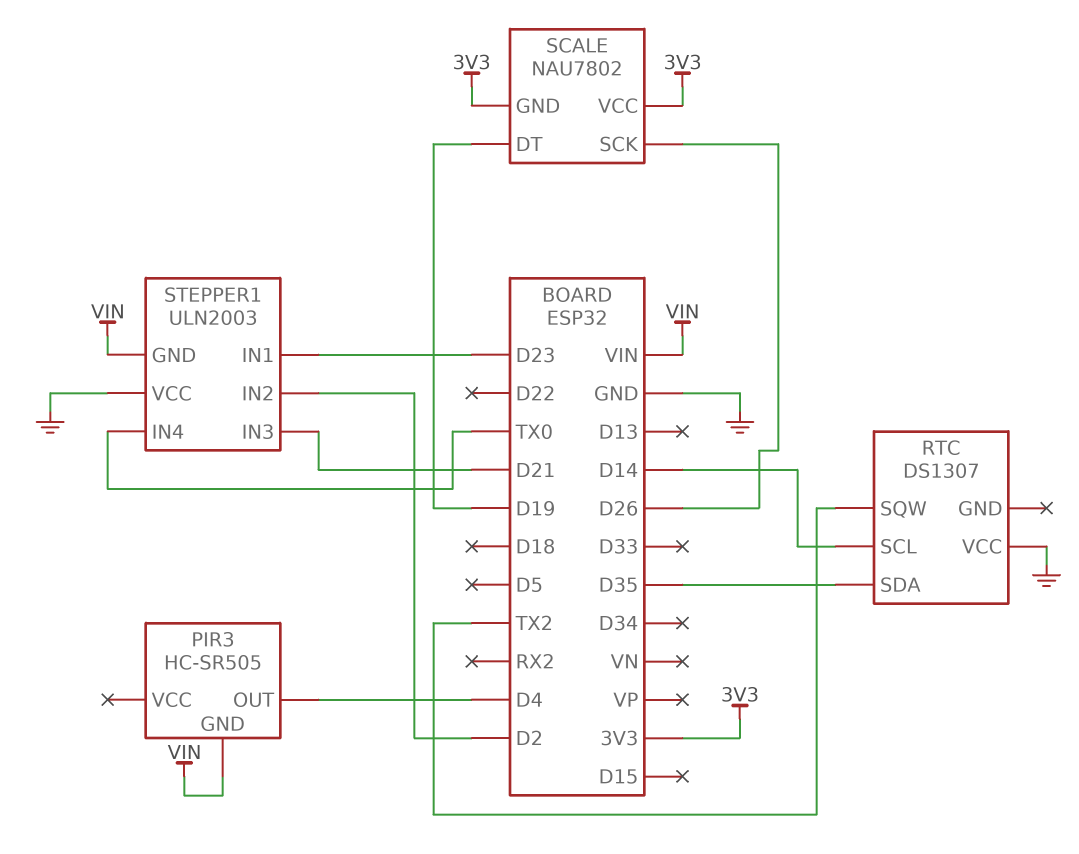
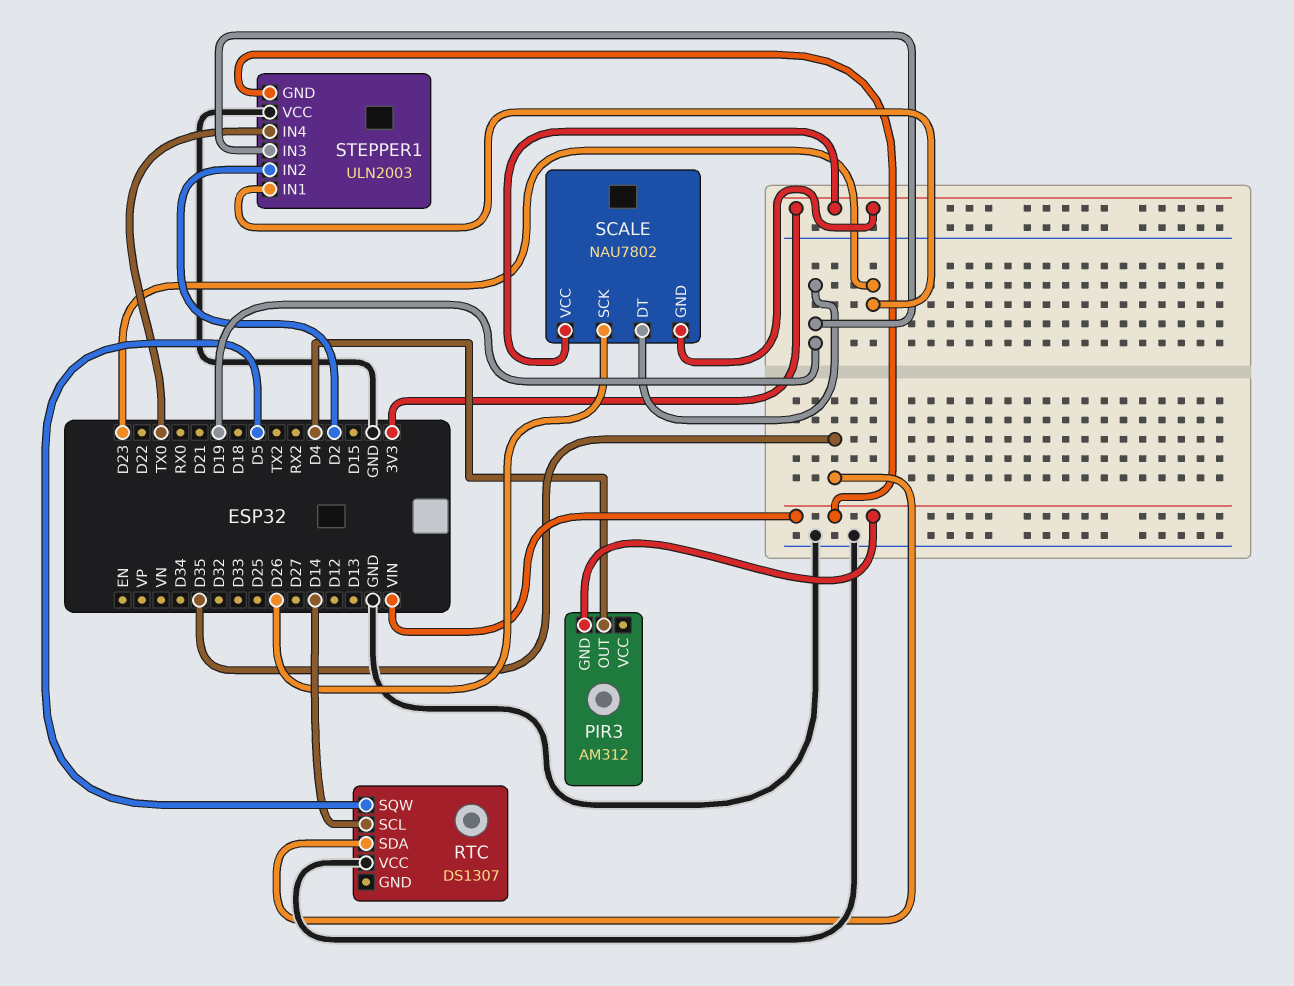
PIR3: HC-SR505 -> AM312
RTC pin SQW: TX2 -> D5
STEPPER1 pin IN3: D21 -> D19

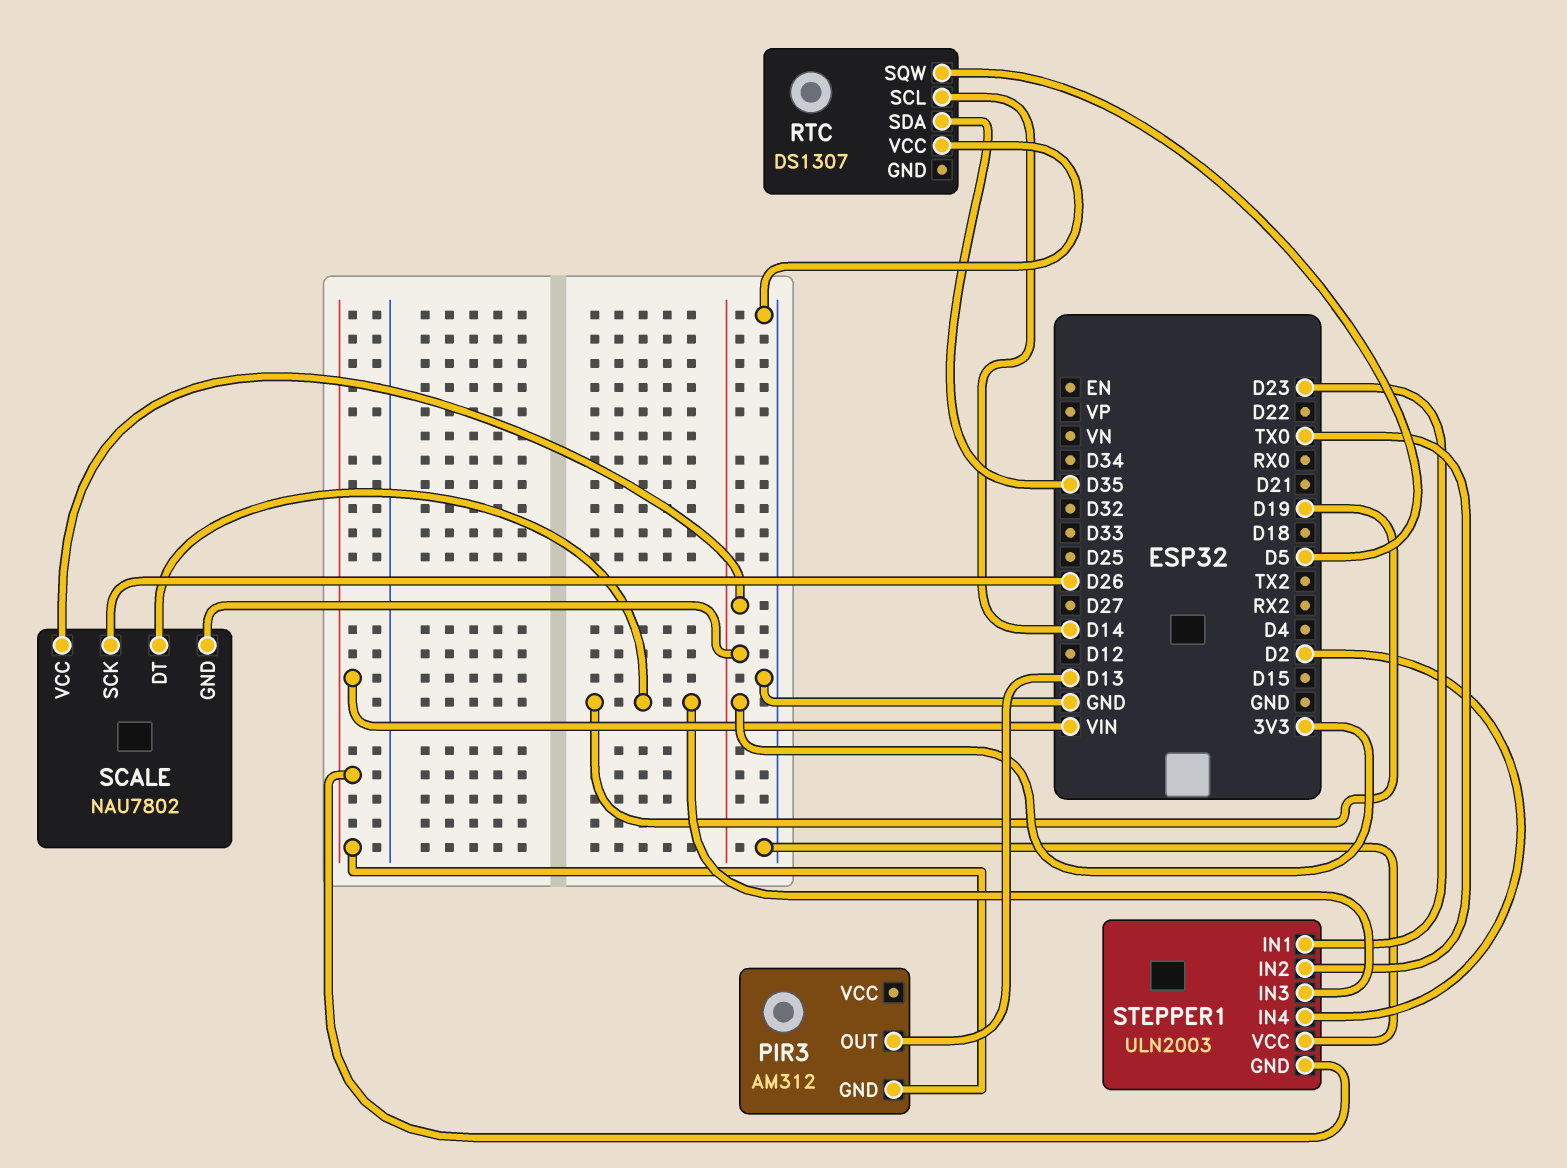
PIR3 pin OUT: D4 -> D13
STEPPER1 pin IN2: D2 -> TX0
STEPPER1 pin IN4: TX0 -> D2

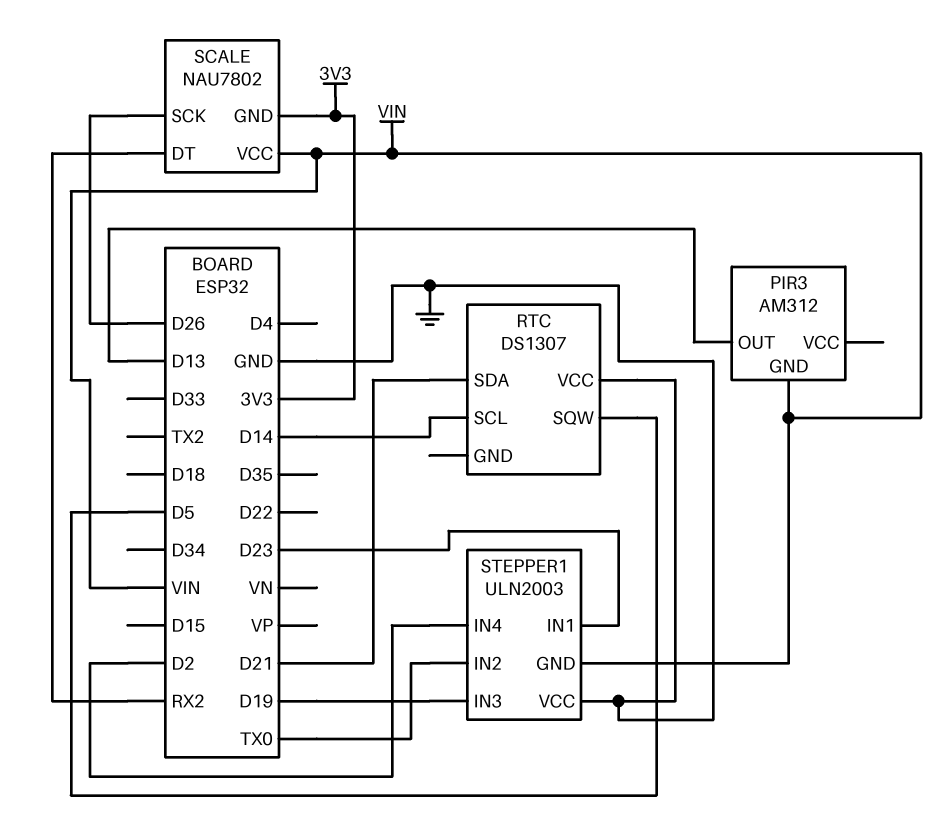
RTC pin SDA: D35 -> D21
SCALE pin DT: D19 -> RX2
SCALE pin VCC: 3V3 -> VIN

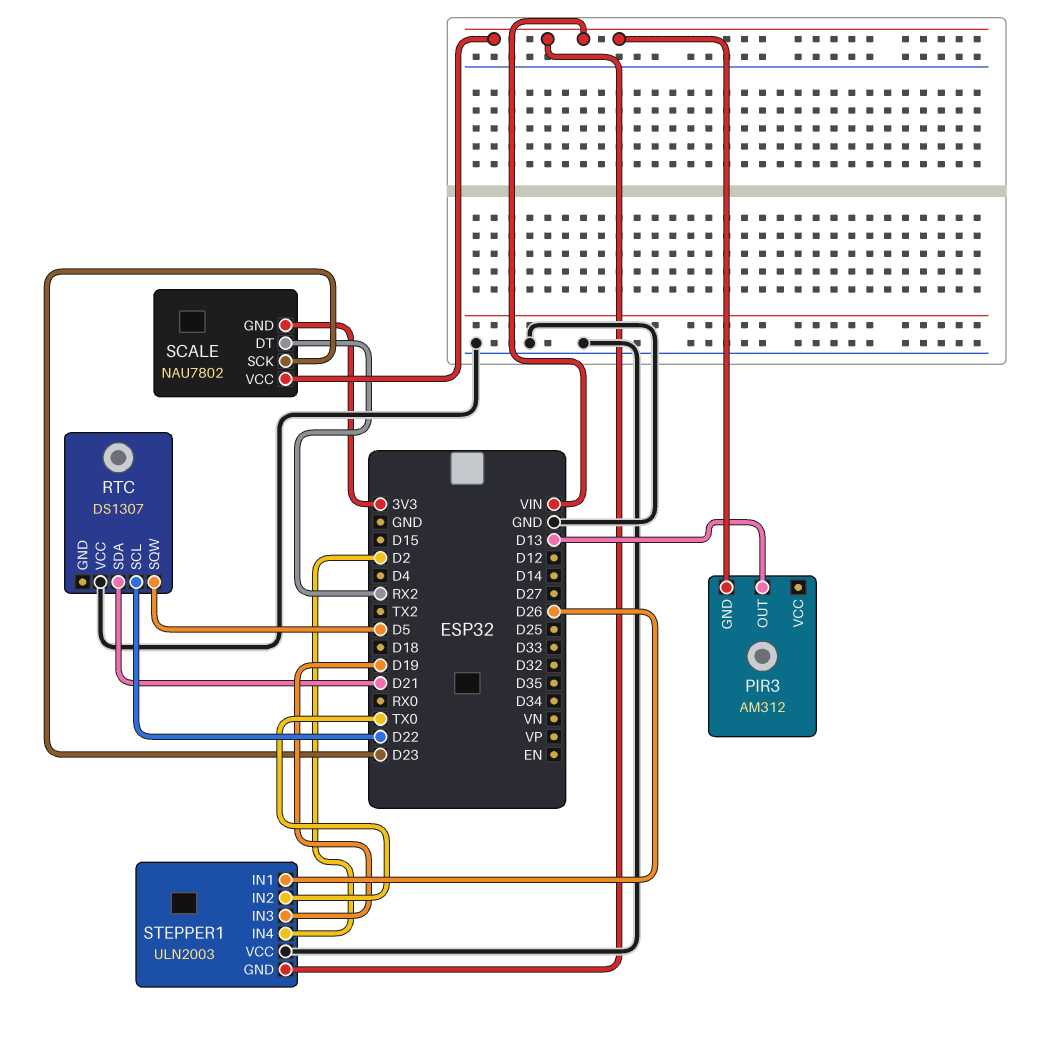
RTC pin SCL: D14 -> D22
SCALE pin SCK: D26 -> D23
STEPPER1 pin IN1: D23 -> D26

